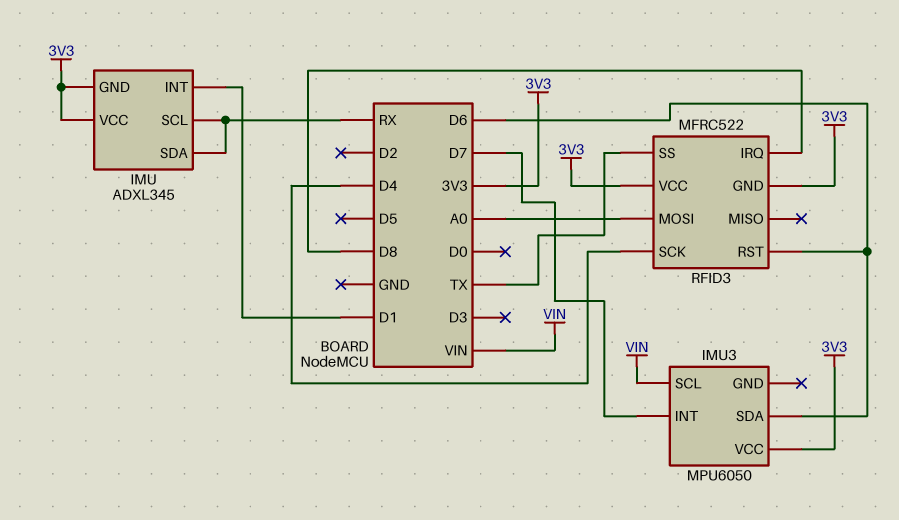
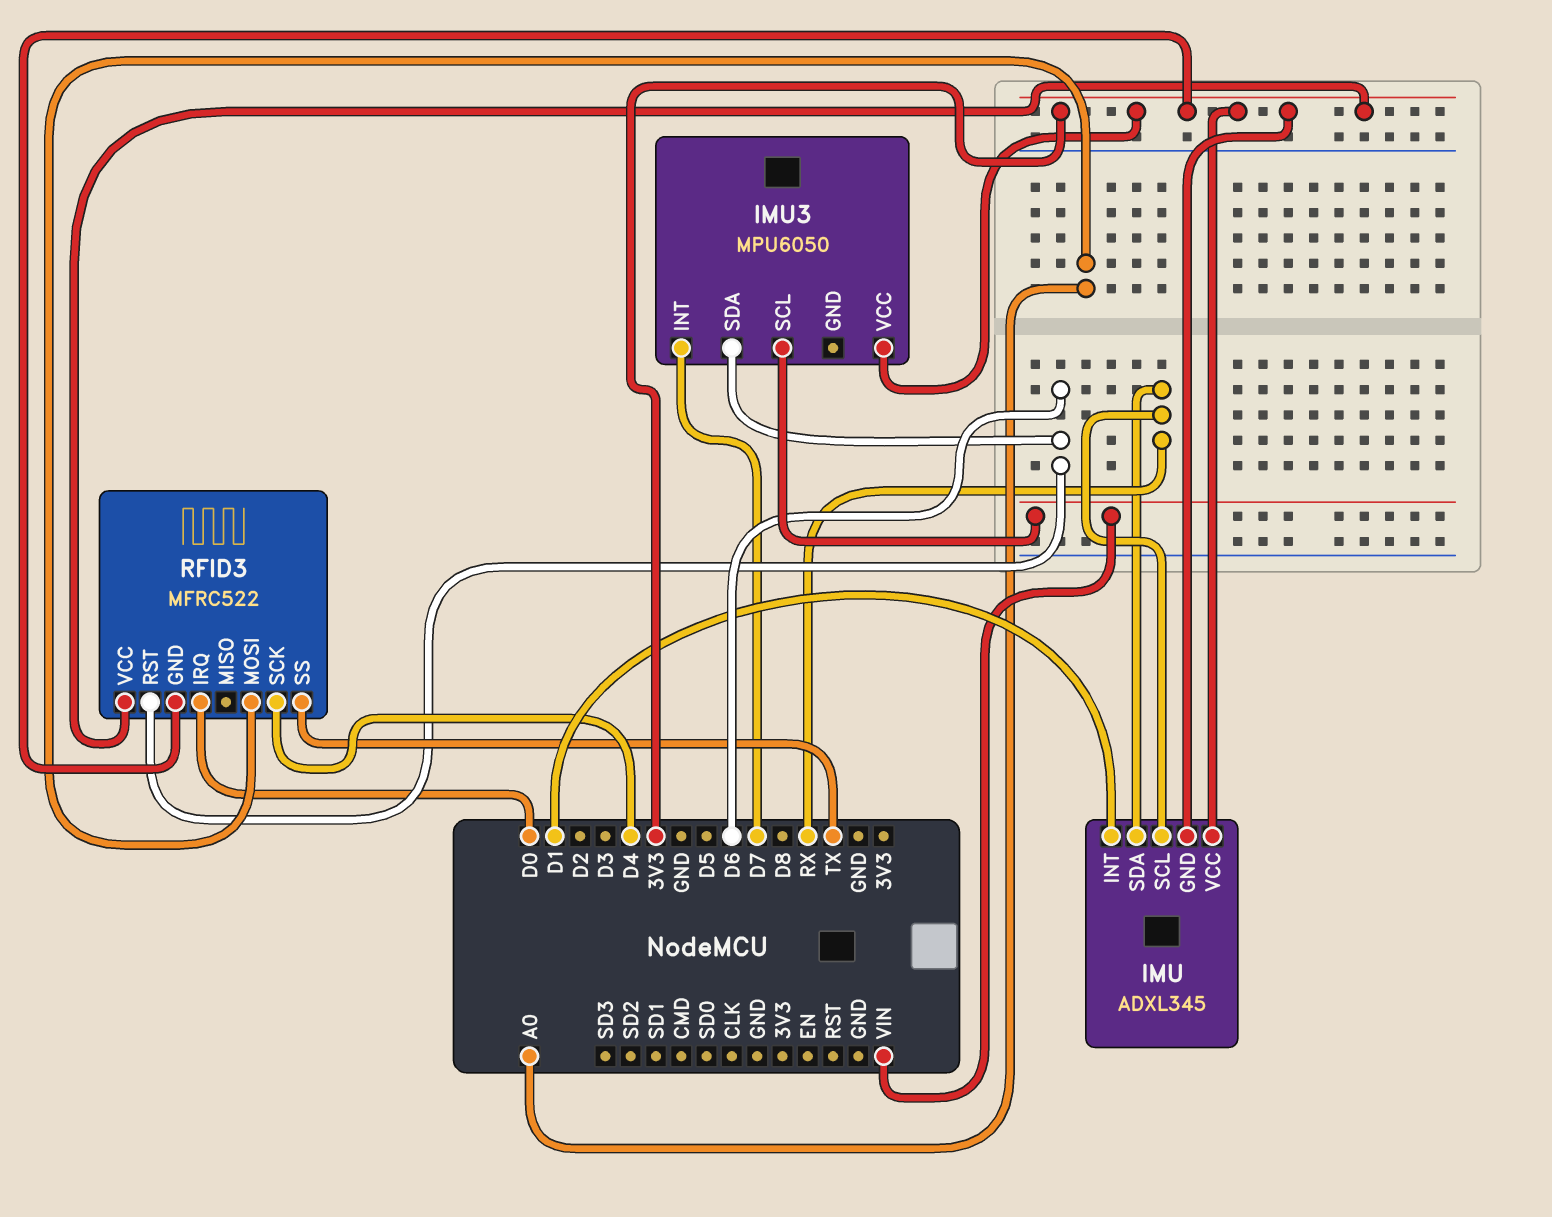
RFID3 pin IRQ: D8 -> D0

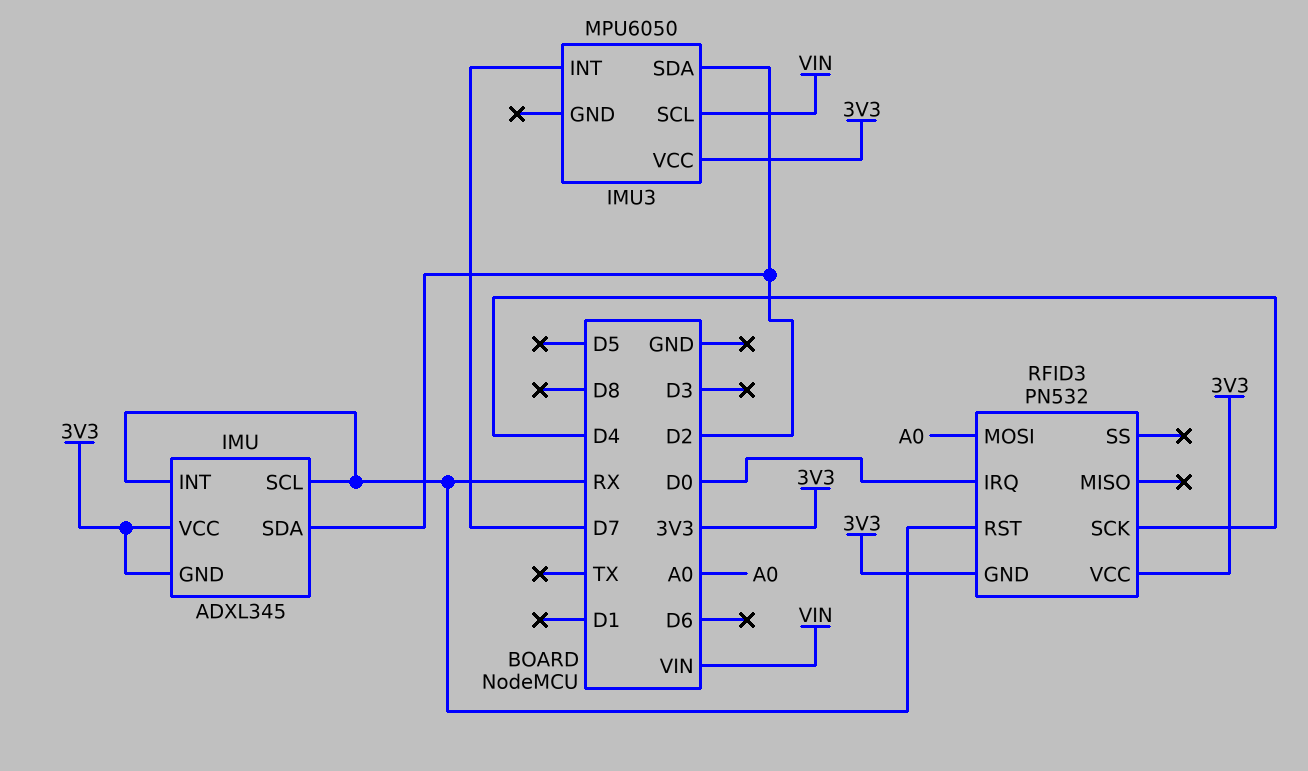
IMU pin INT: D1 -> RX
IMU pin SDA: RX -> D2
IMU3 pin SDA: D6 -> D2
RFID3: MFRC522 -> PN532
RFID3 pin RST: D6 -> RX
RFID3 pin SS: TX -> none

